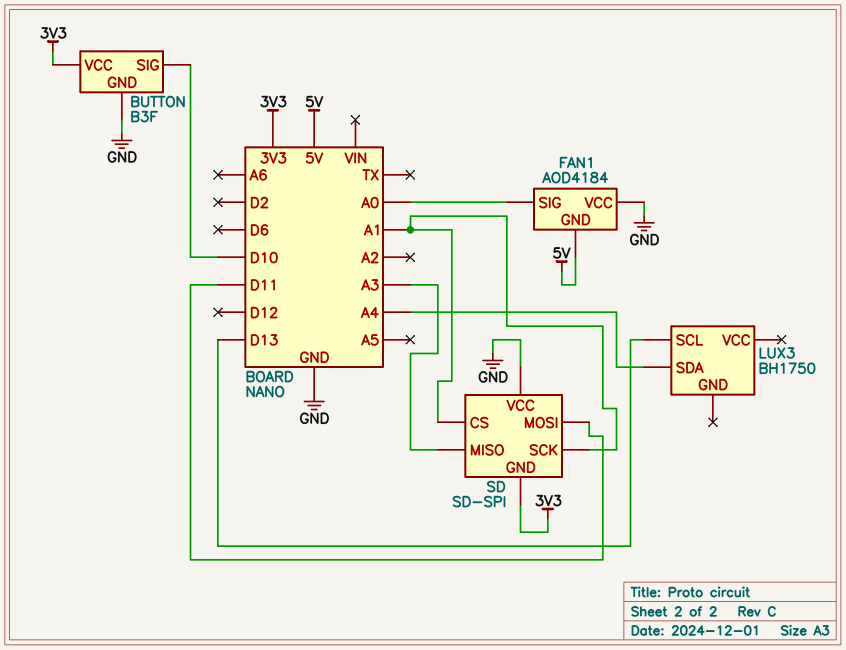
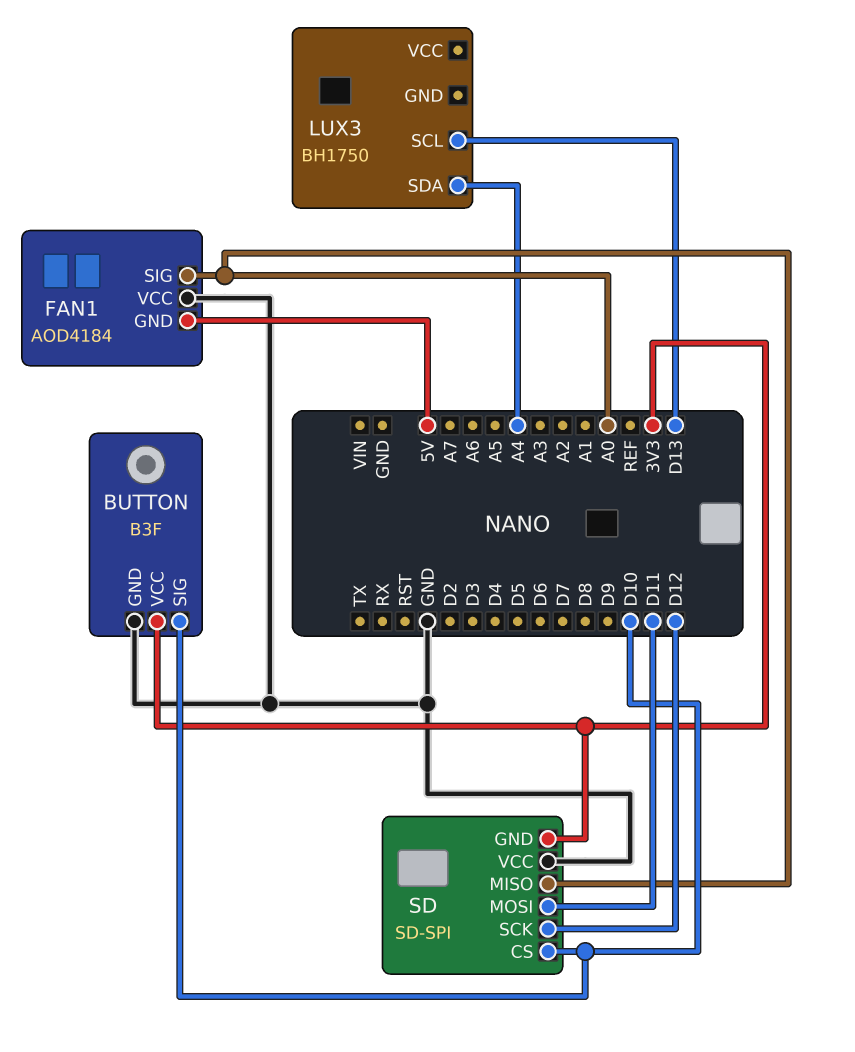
SD pin CS: A1 -> D10
SD pin MISO: A3 -> A0
SD pin SCK: A1 -> D12

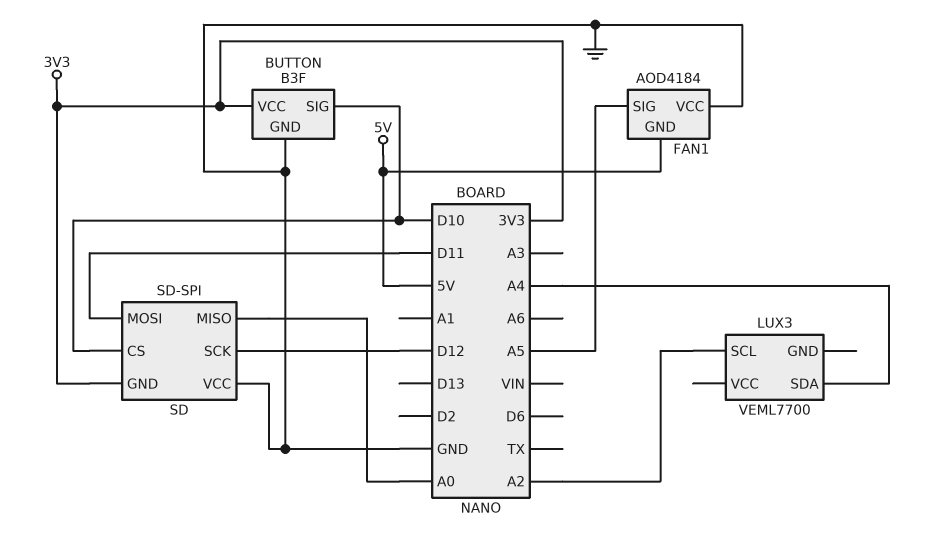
FAN1 pin SIG: A0 -> A5
LUX3: BH1750 -> VEML7700
LUX3 pin SCL: D13 -> A2

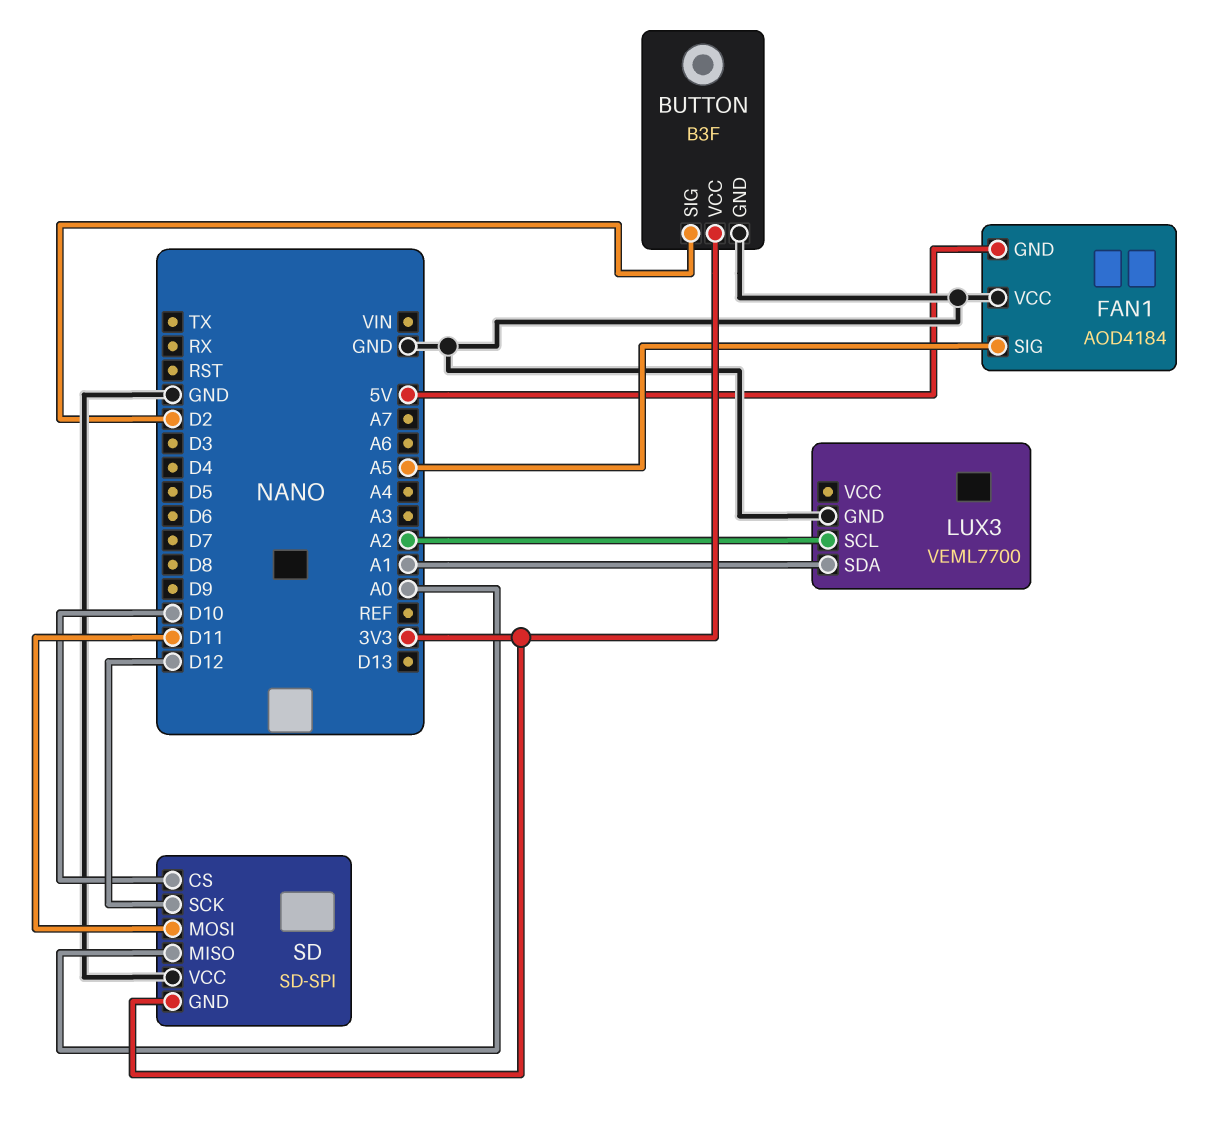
BUTTON pin SIG: D10 -> D2
LUX3 pin GND: none -> GND
LUX3 pin SDA: A4 -> A1

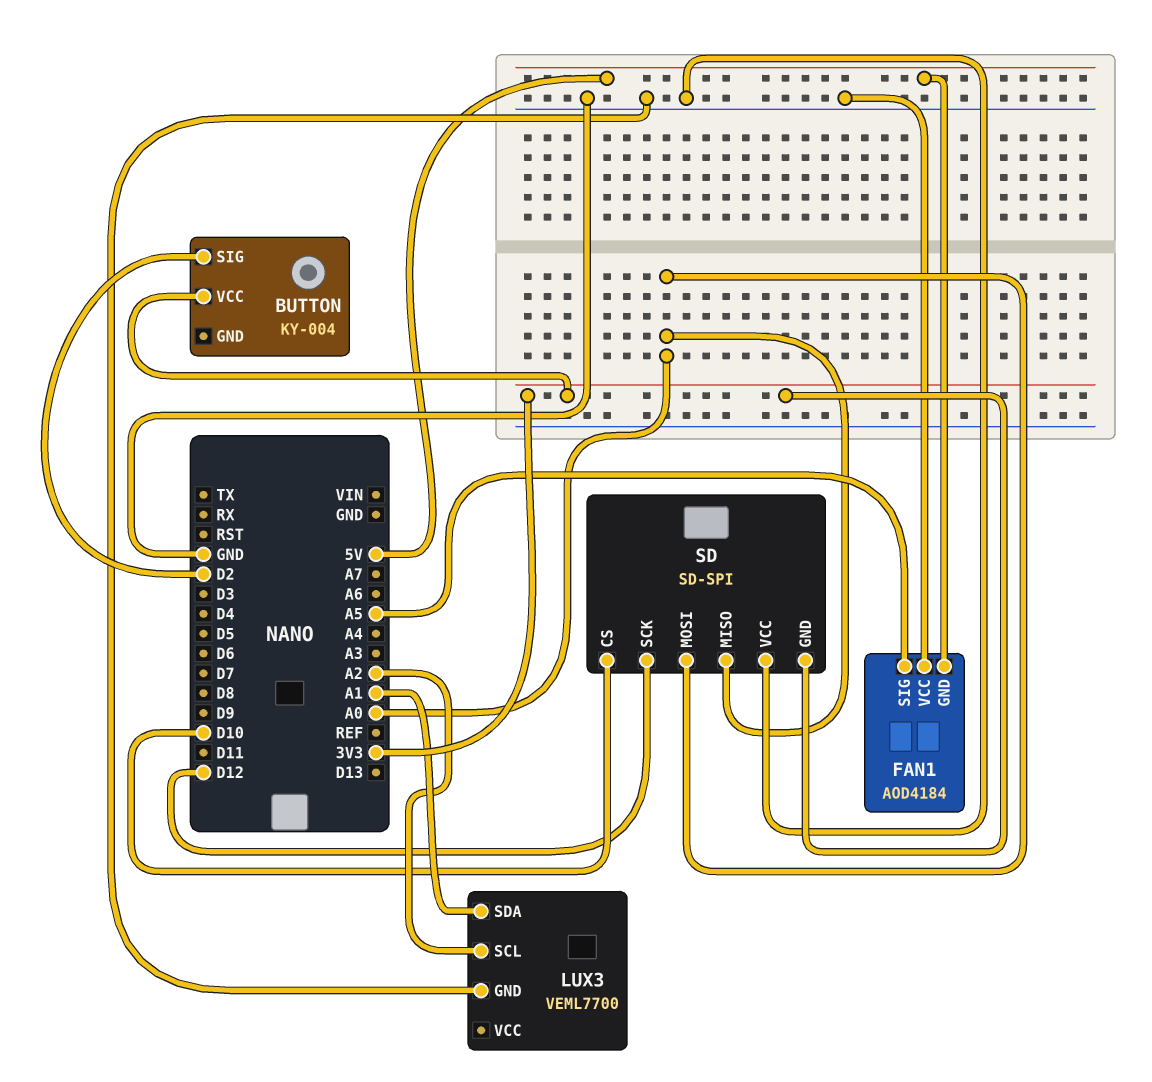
BUTTON: B3F -> KY-004
BUTTON pin GND: GND -> none
SD pin MOSI: D11 -> A0

